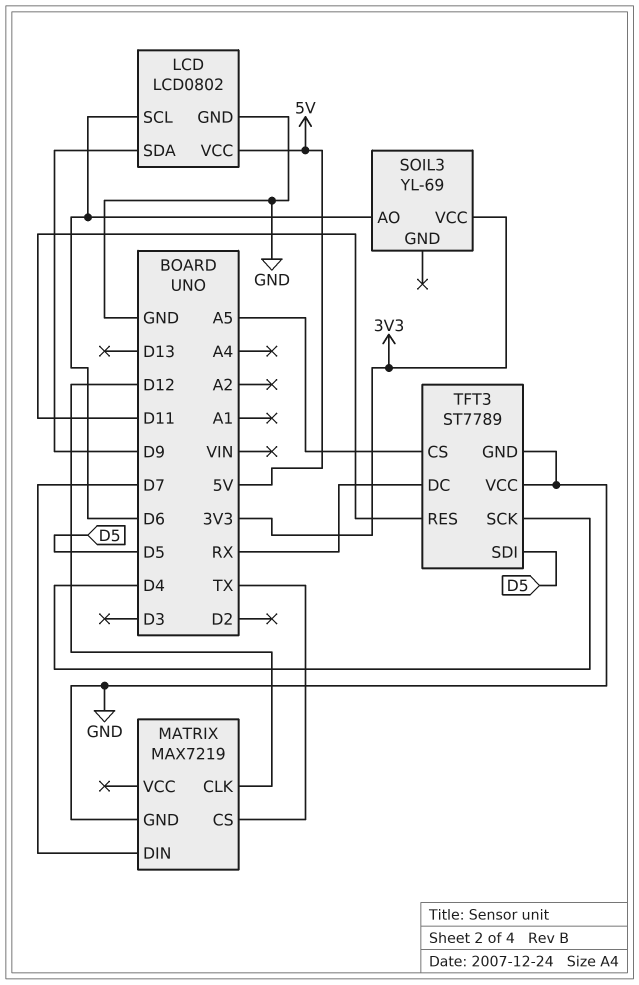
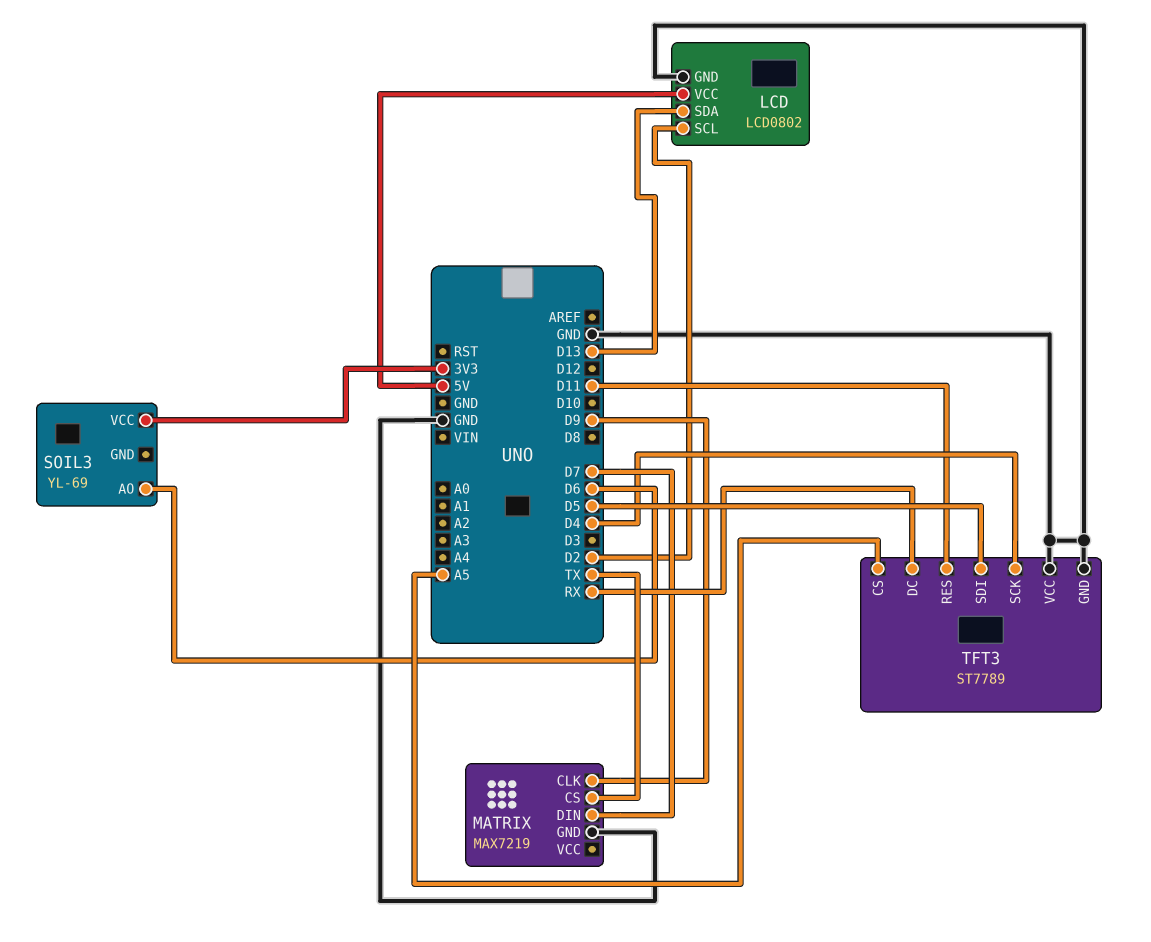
LCD pin SCL: D6 -> D2
LCD pin SDA: D9 -> D13
MATRIX pin CLK: D12 -> D9

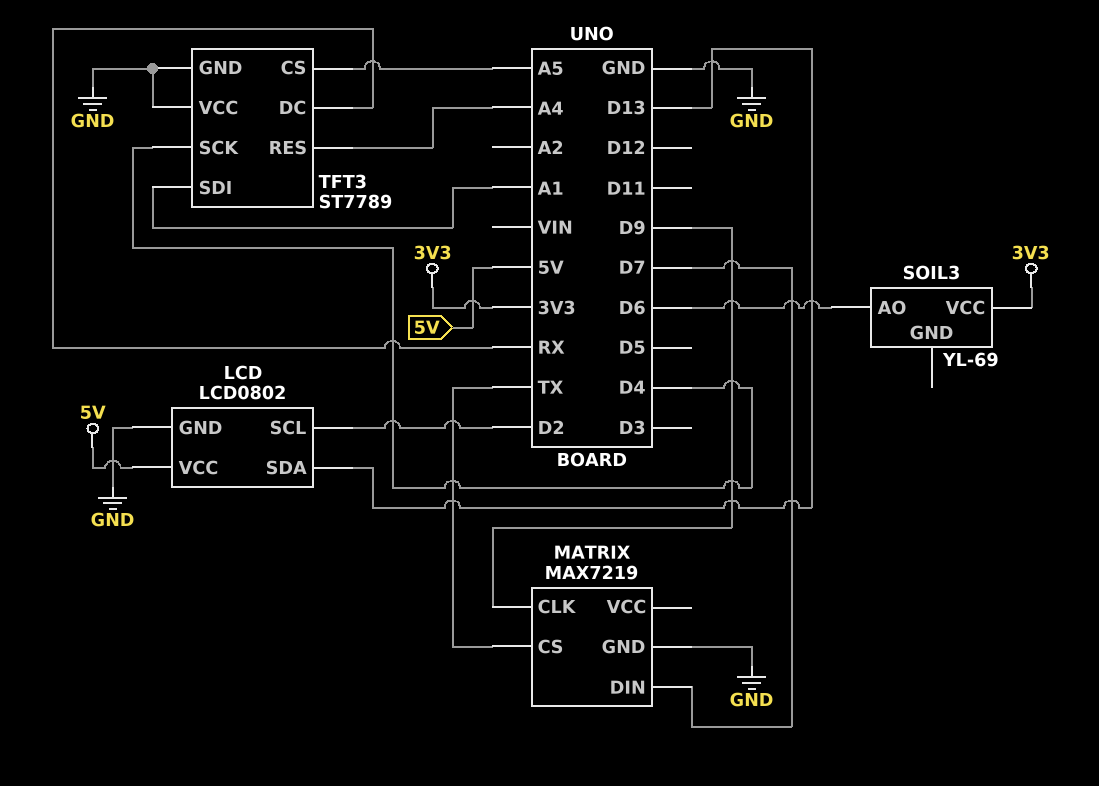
TFT3 pin RES: D11 -> A4
TFT3 pin SDI: D5 -> A1

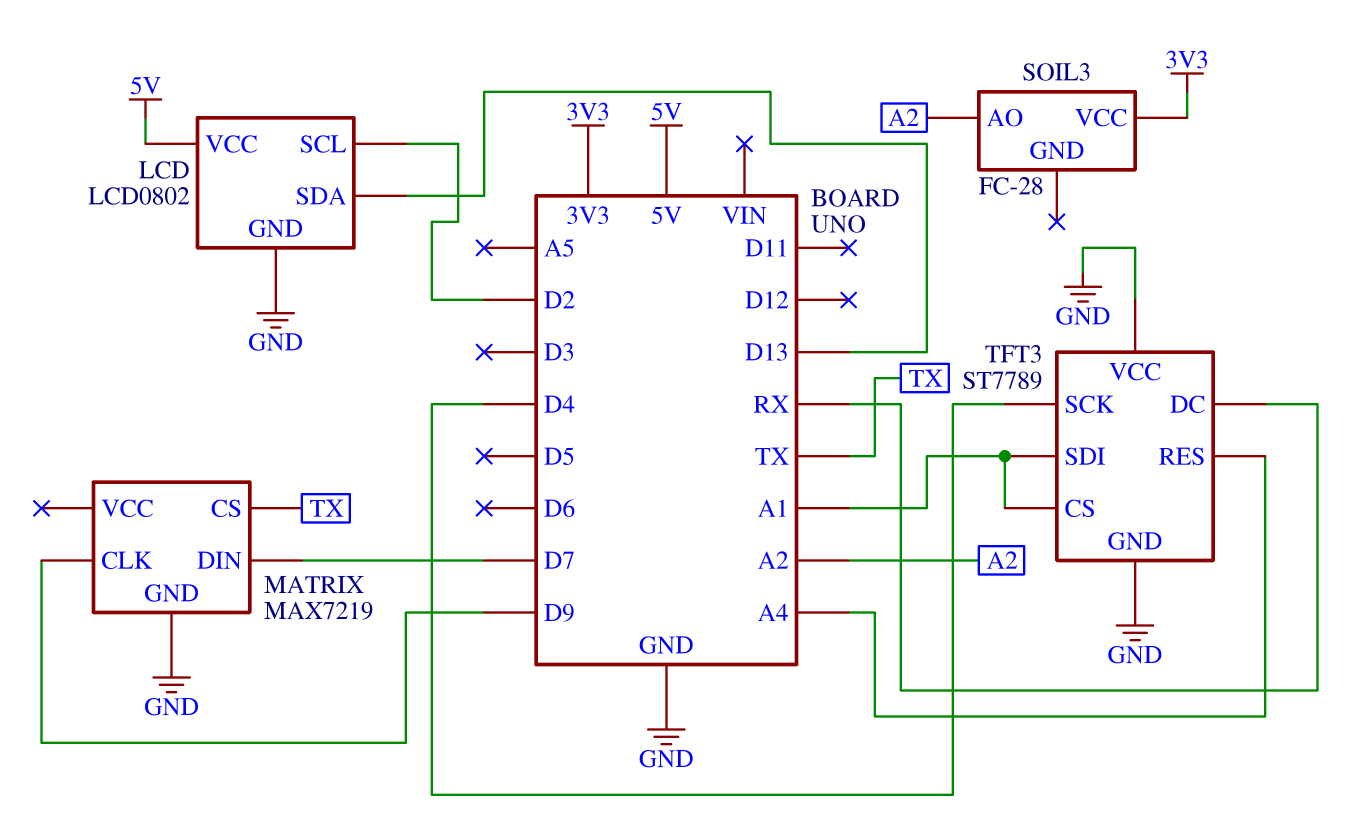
SOIL3: YL-69 -> FC-28
SOIL3 pin AO: D6 -> A2
TFT3 pin CS: A5 -> A1

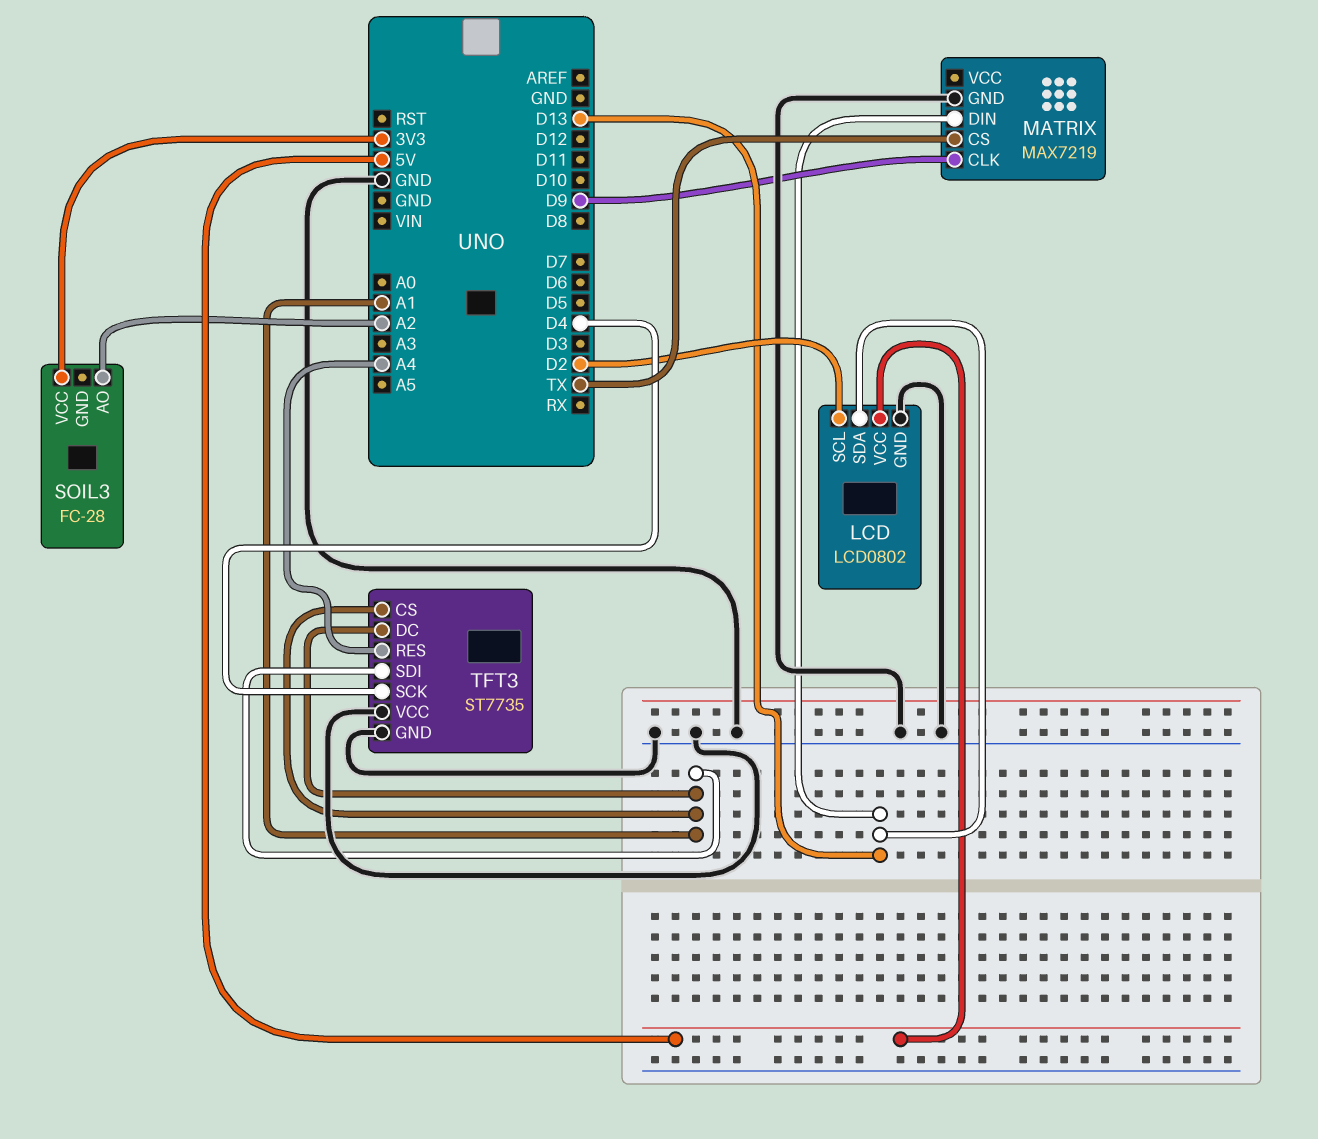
MATRIX pin DIN: D7 -> D13
TFT3: ST7789 -> ST7735
TFT3 pin DC: RX -> A1

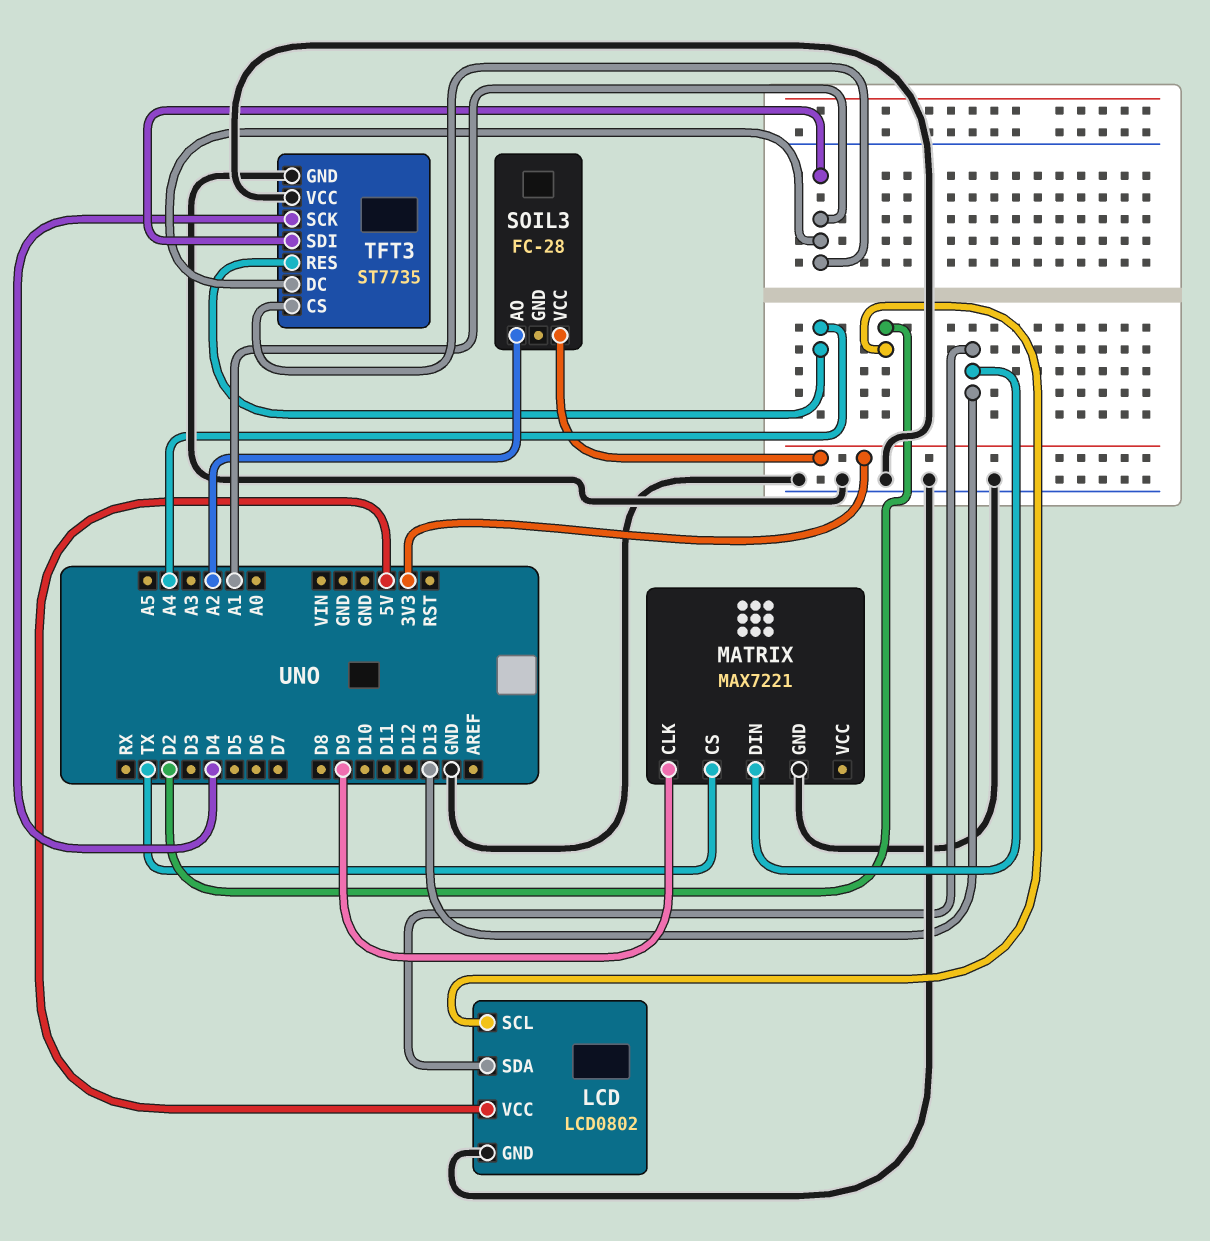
MATRIX: MAX7219 -> MAX7221

